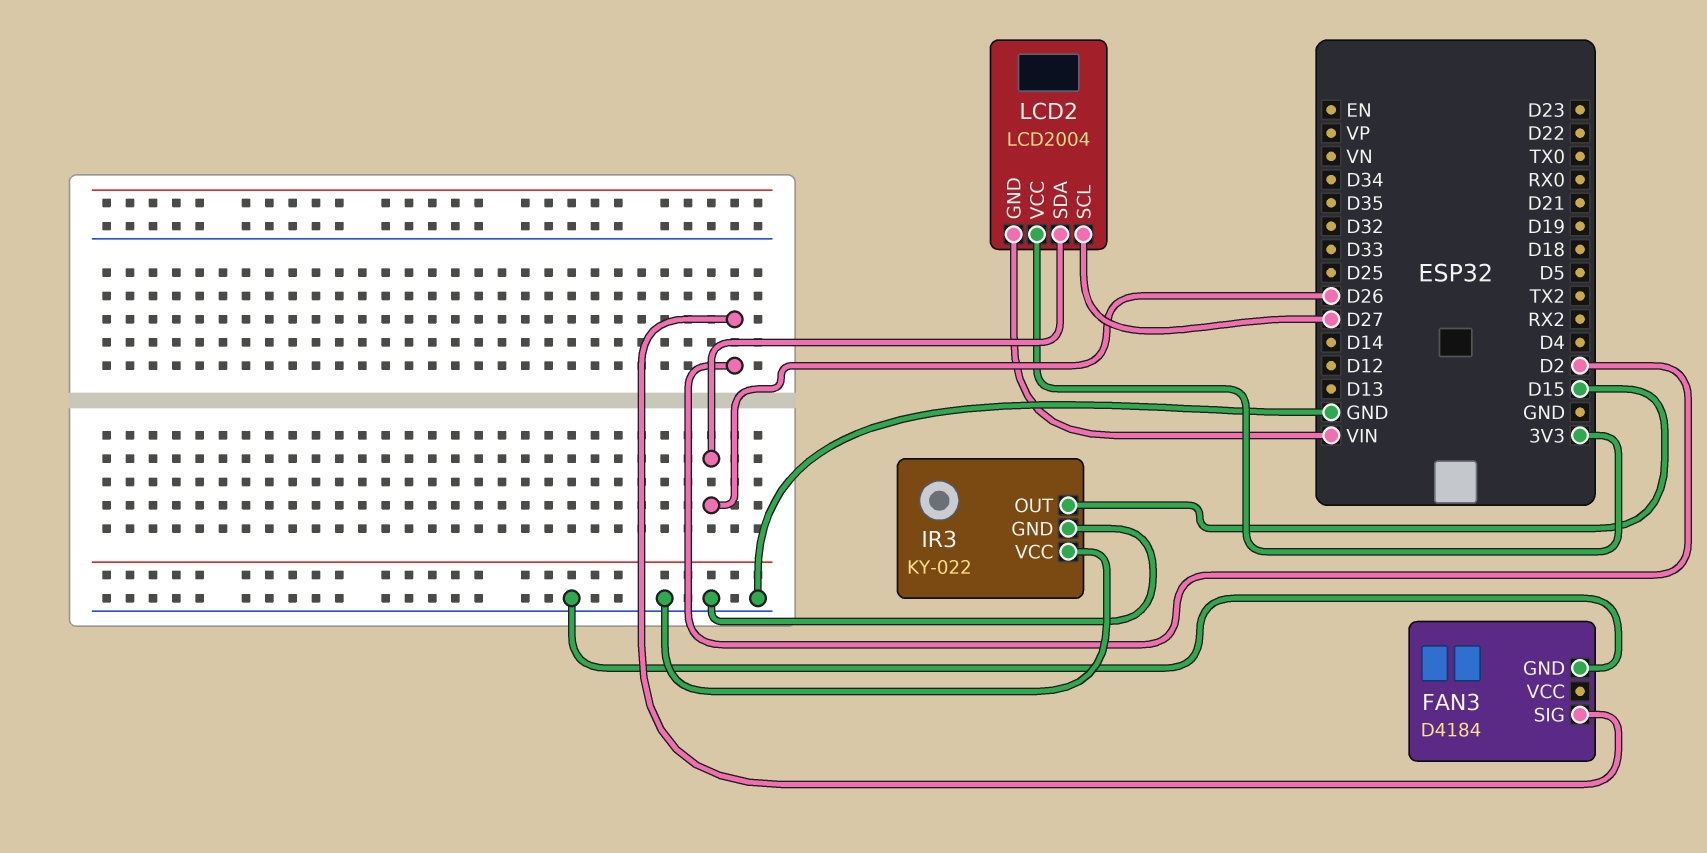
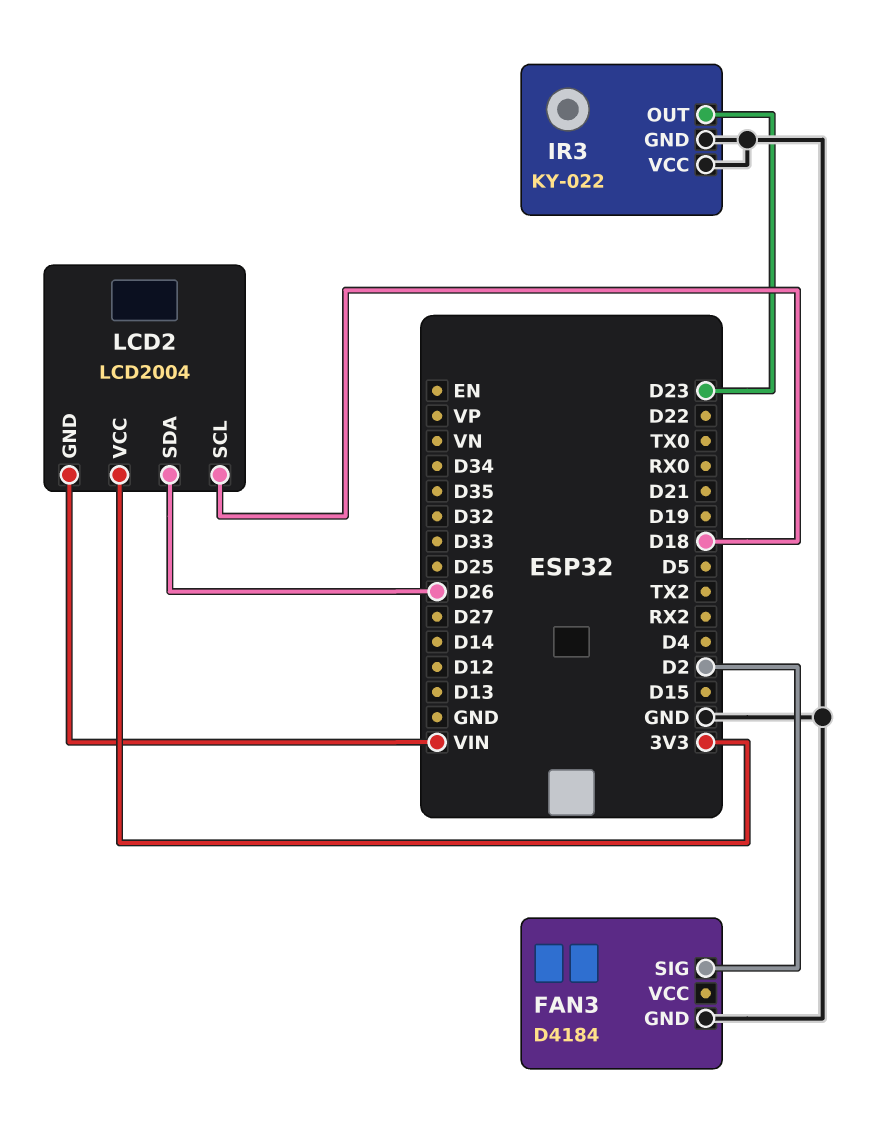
IR3 pin OUT: D15 -> D23
LCD2 pin SCL: D27 -> D18

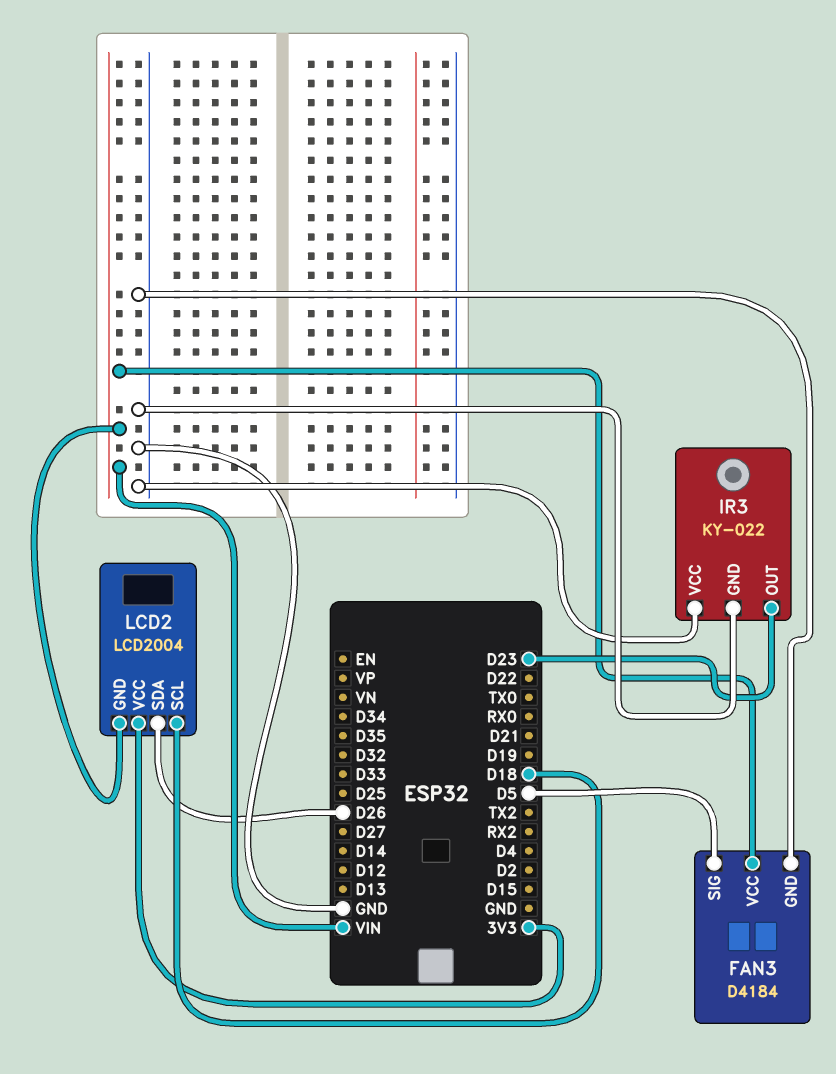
FAN3 pin SIG: D2 -> D5
FAN3 pin VCC: none -> VIN

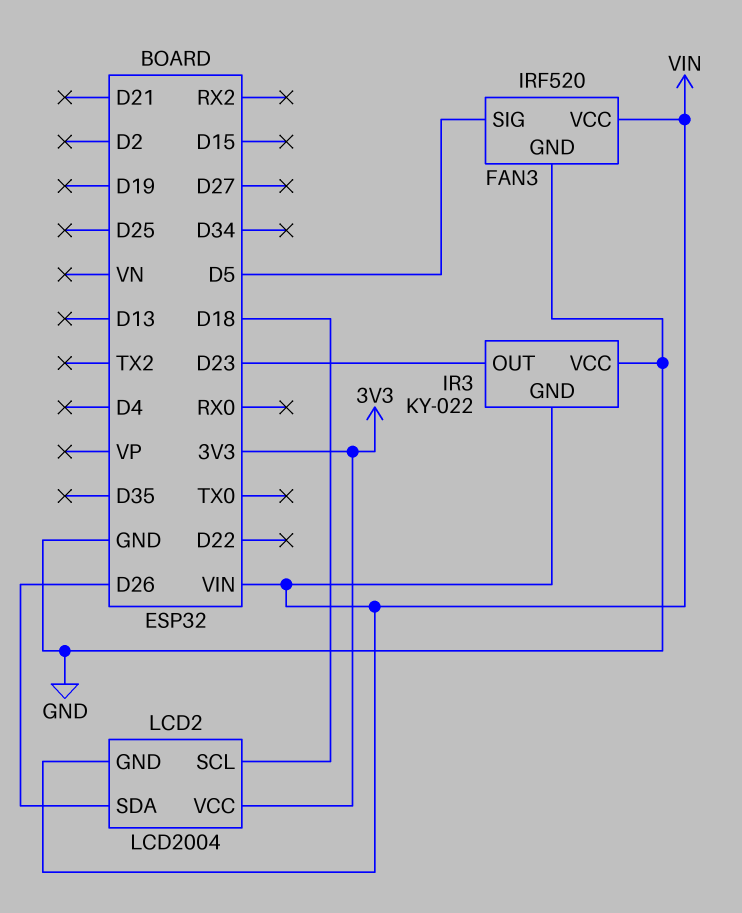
FAN3: D4184 -> IRF520
IR3 pin GND: GND -> VIN

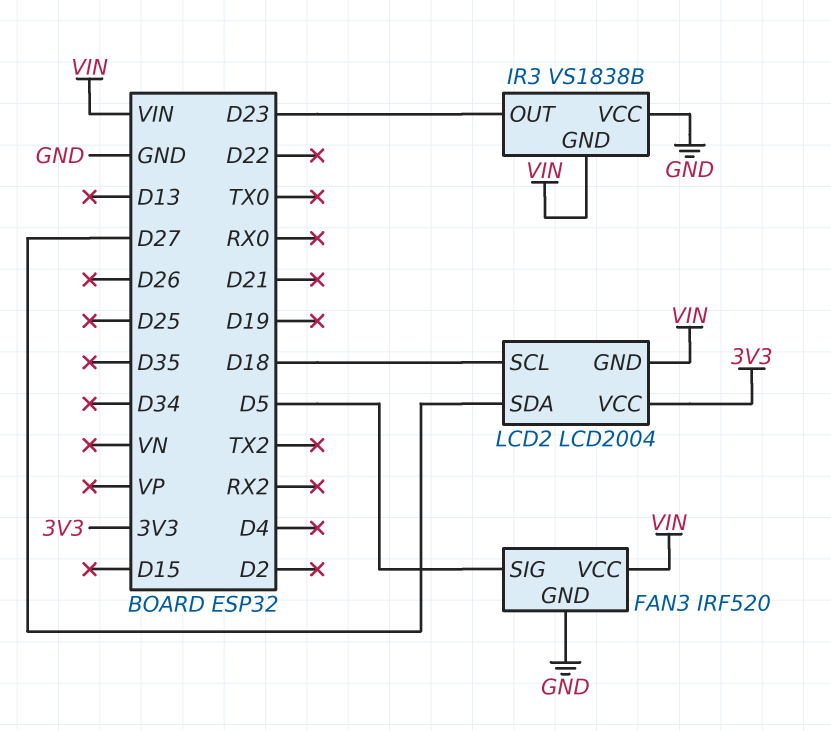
IR3: KY-022 -> VS1838B
LCD2 pin SDA: D26 -> D27

